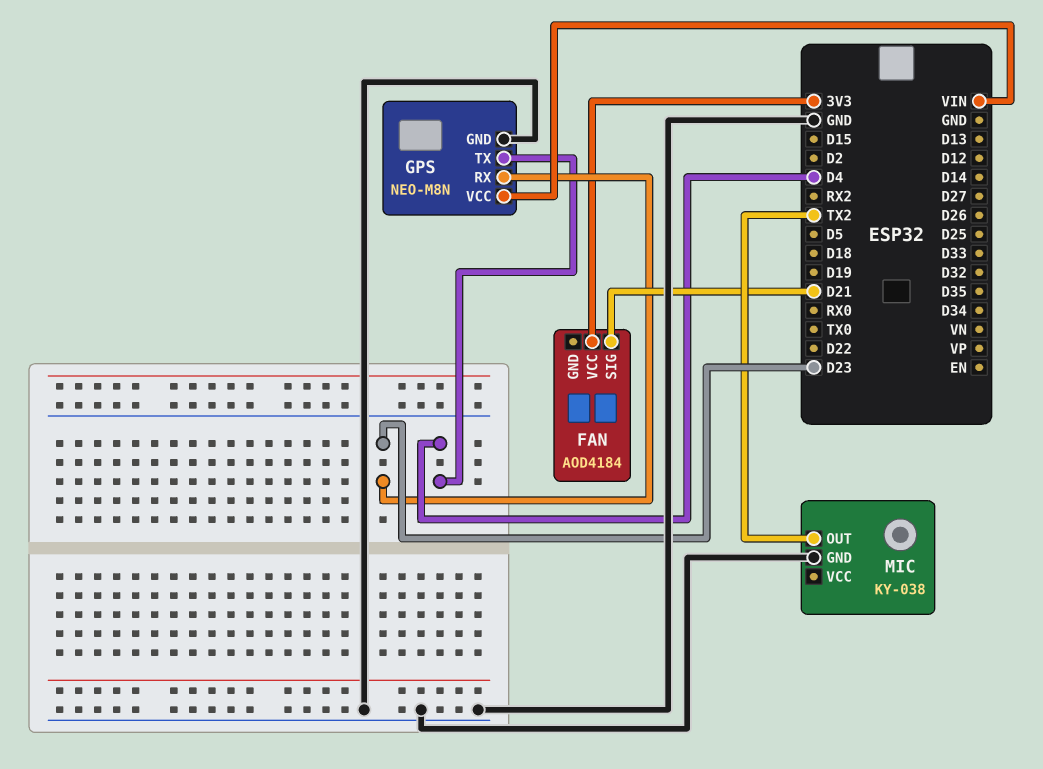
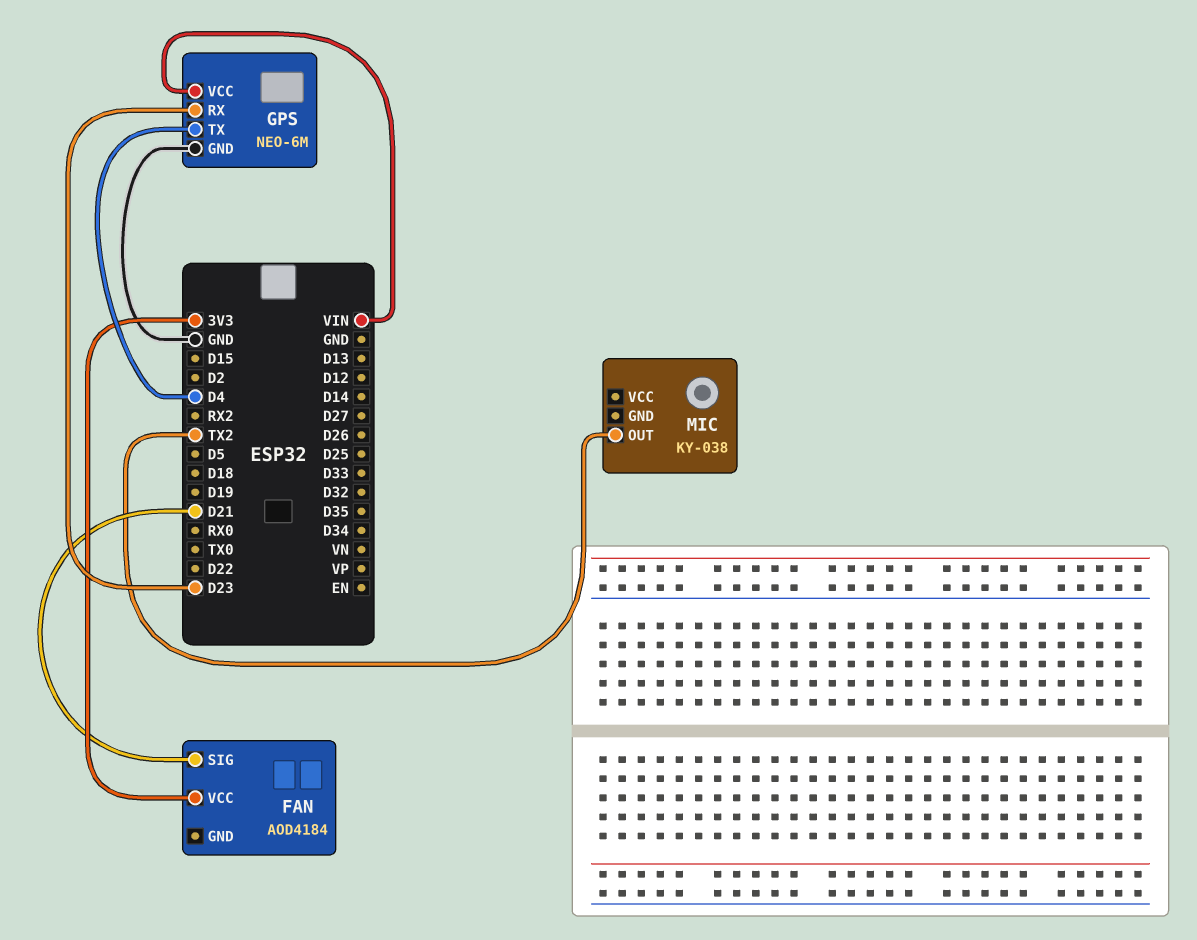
GPS: NEO-M8N -> NEO-6M
MIC pin GND: GND -> none

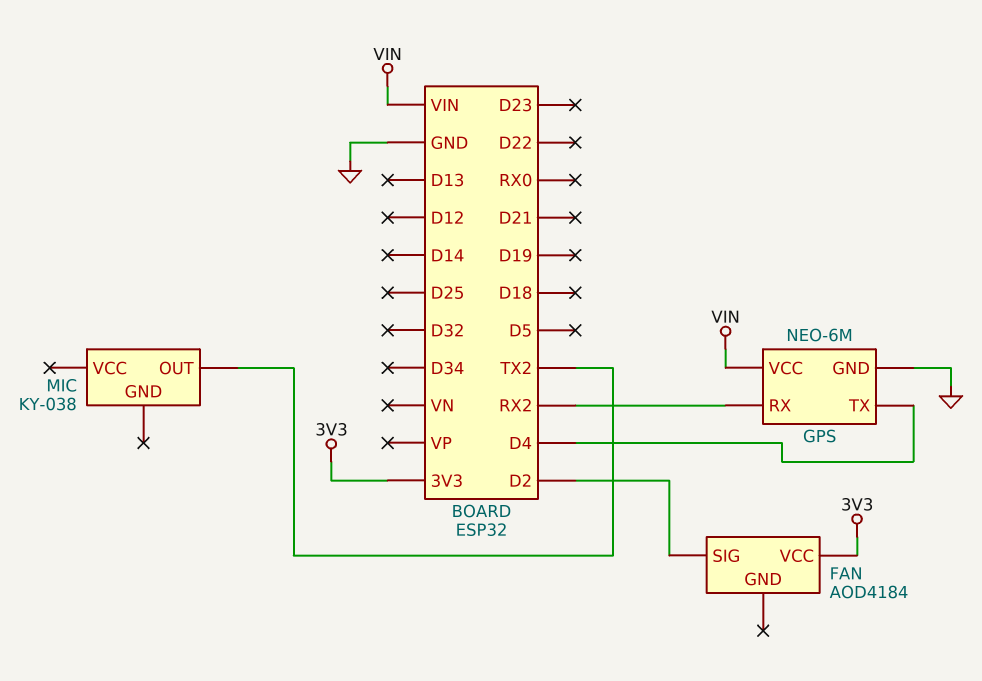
FAN pin SIG: D21 -> D2
GPS pin RX: D23 -> RX2

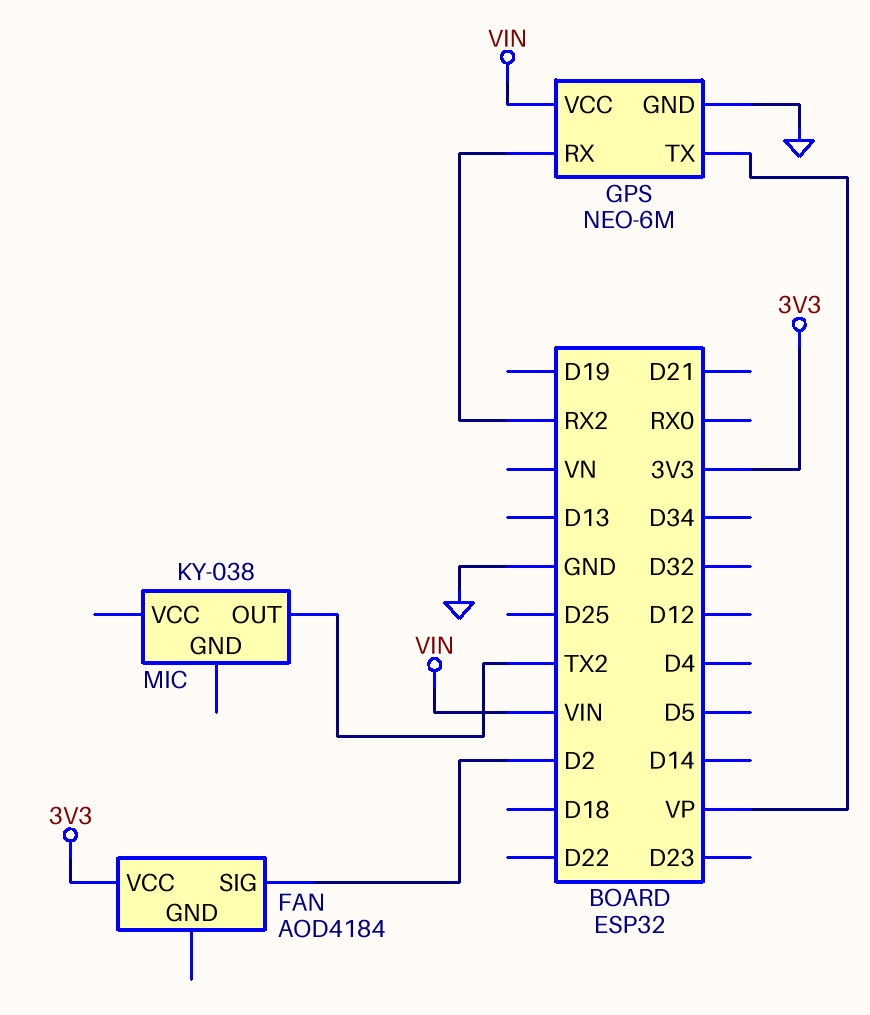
GPS pin TX: D4 -> VP

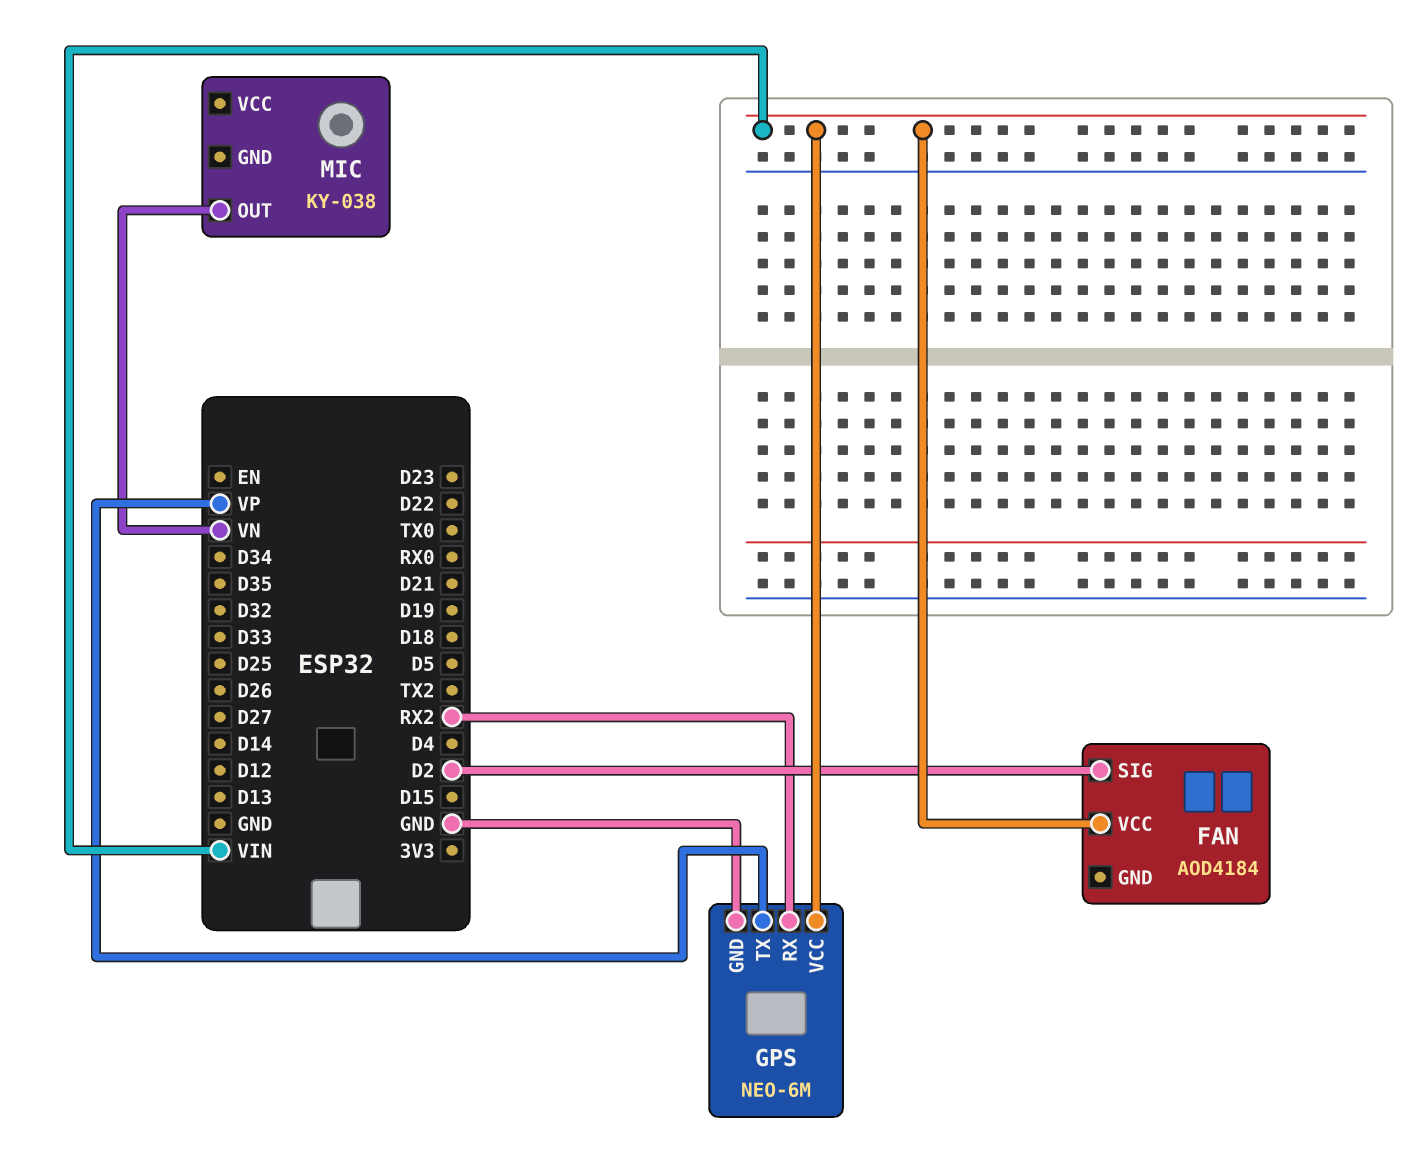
FAN pin VCC: 3V3 -> VIN
MIC pin OUT: TX2 -> VN

